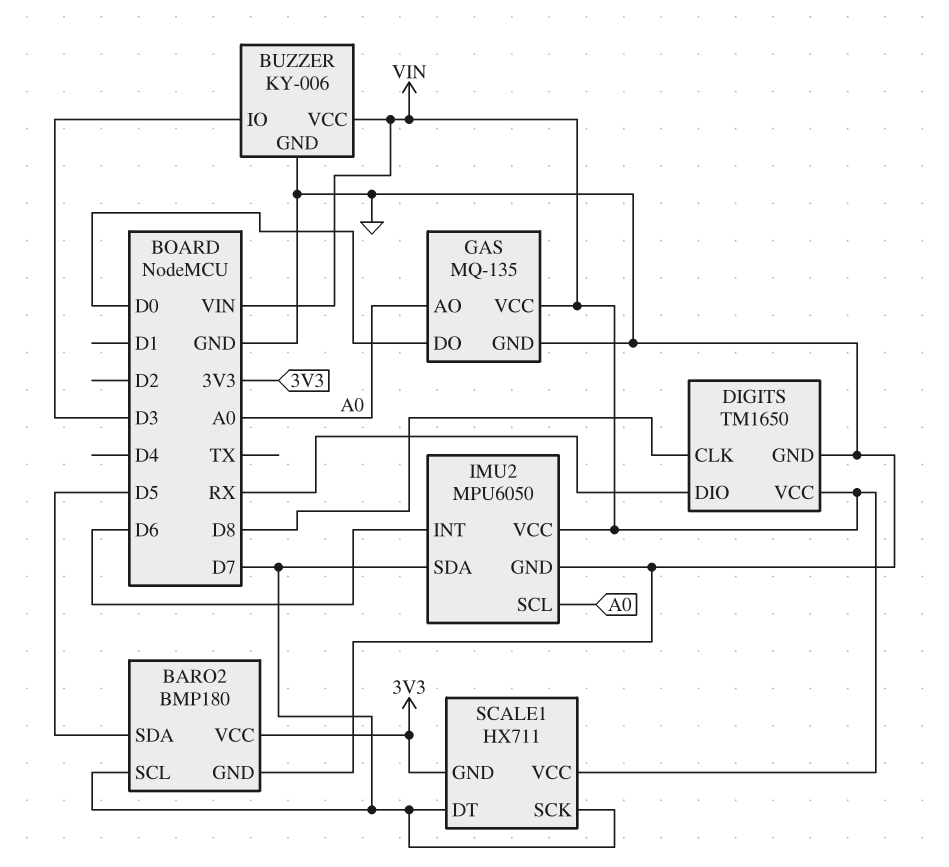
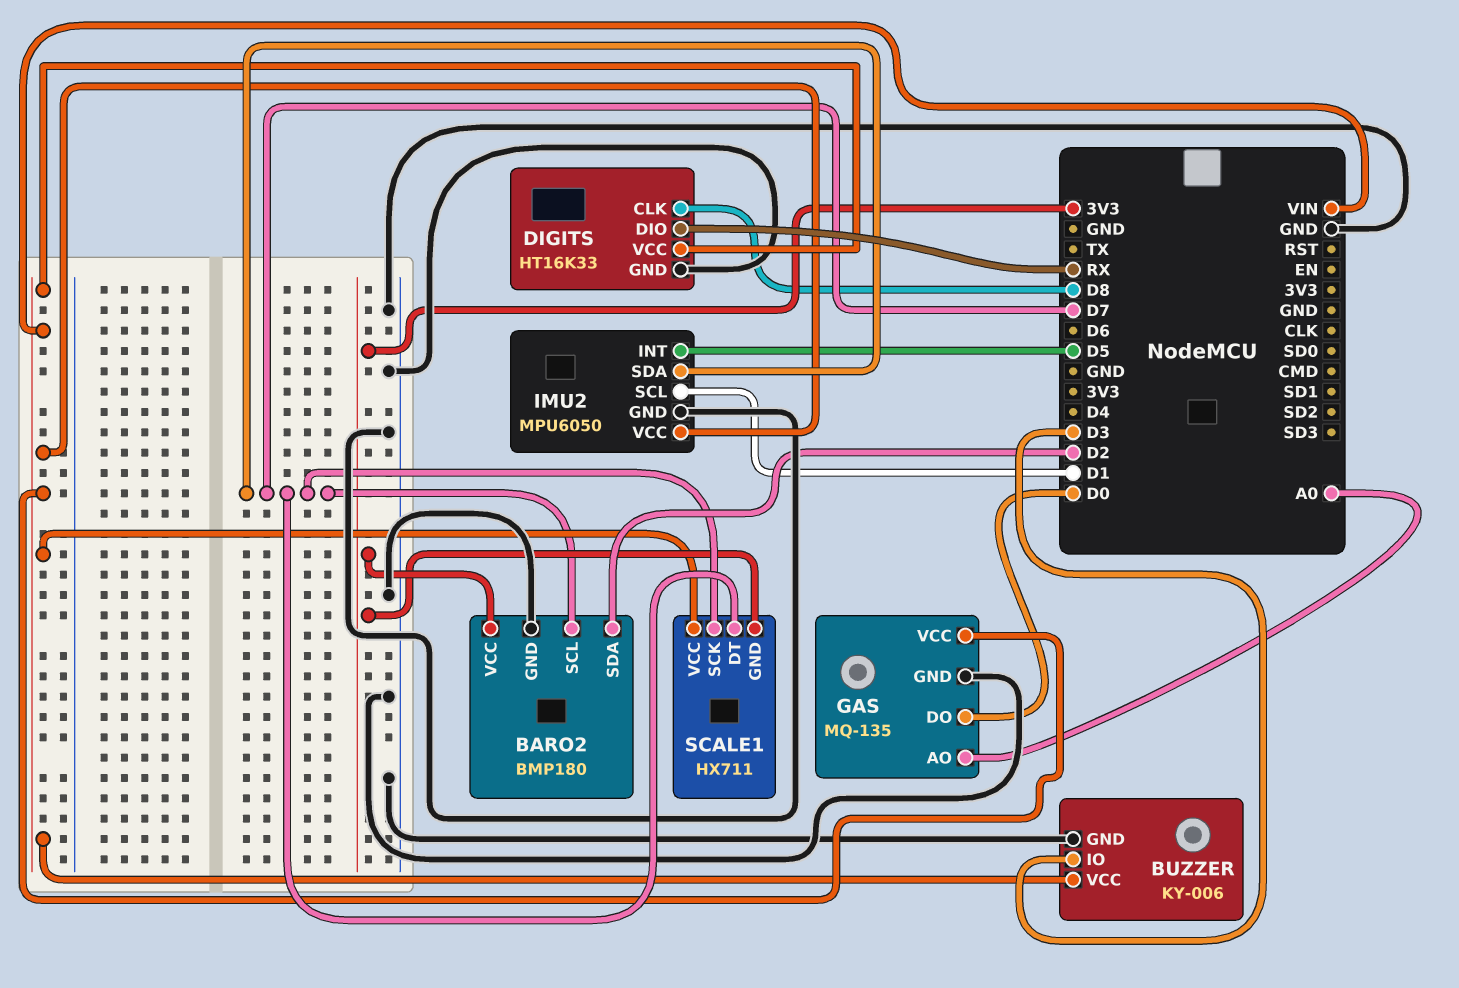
BARO2 pin SDA: D5 -> D2
DIGITS: TM1650 -> HT16K33
IMU2 pin INT: D6 -> D5
IMU2 pin SCL: A0 -> D1

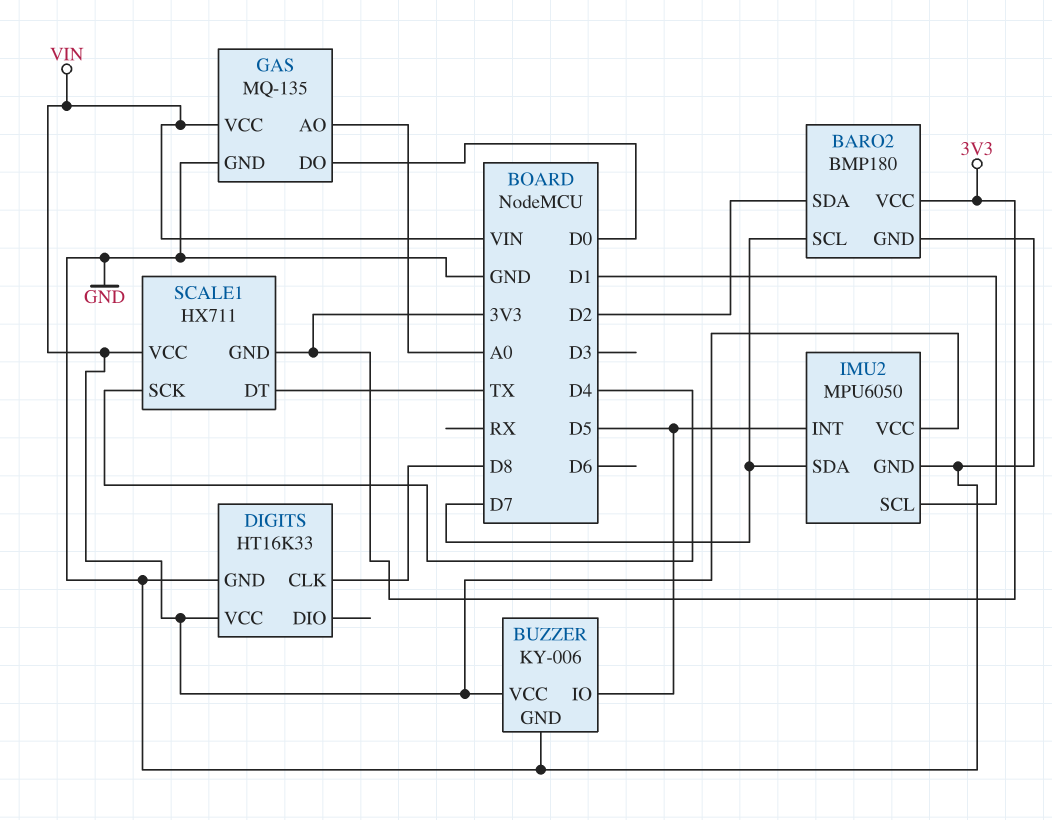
BUZZER pin IO: D3 -> D5
DIGITS pin DIO: RX -> none
SCALE1 pin DT: D7 -> TX
SCALE1 pin SCK: D7 -> D4

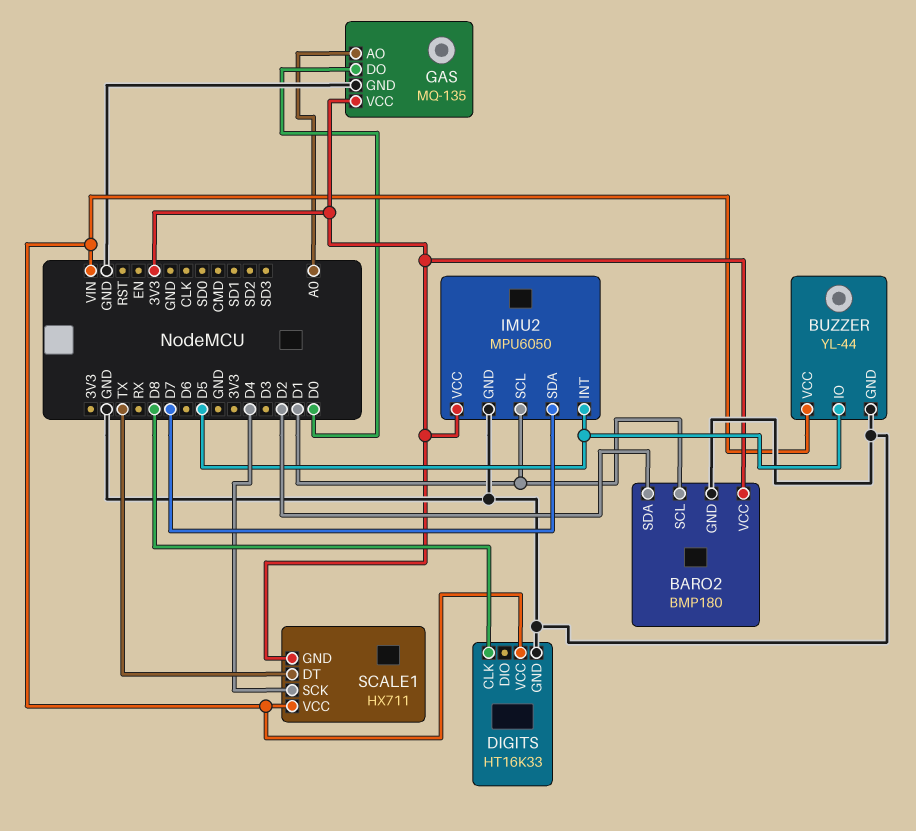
BARO2 pin SCL: D7 -> D1
BUZZER: KY-006 -> YL-44
GAS pin VCC: VIN -> 3V3
IMU2 pin VCC: VIN -> 3V3

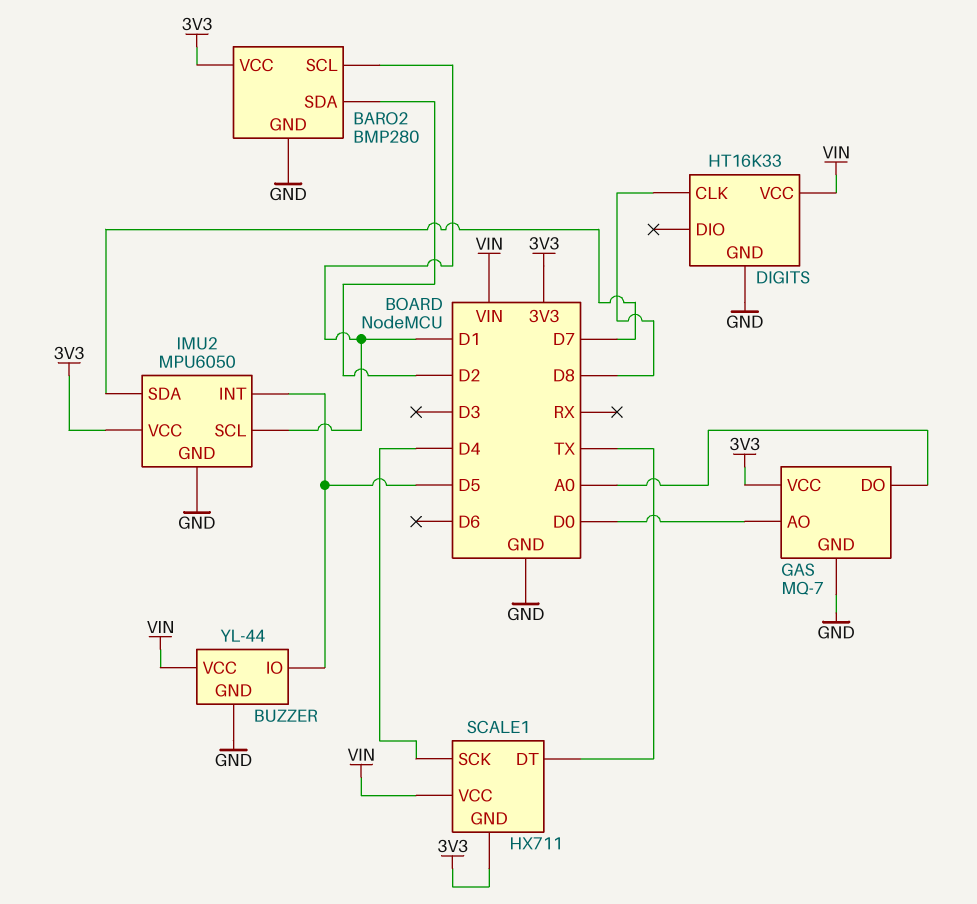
BARO2: BMP180 -> BMP280
GAS: MQ-135 -> MQ-7
GAS pin AO: A0 -> D0
GAS pin DO: D0 -> A0

